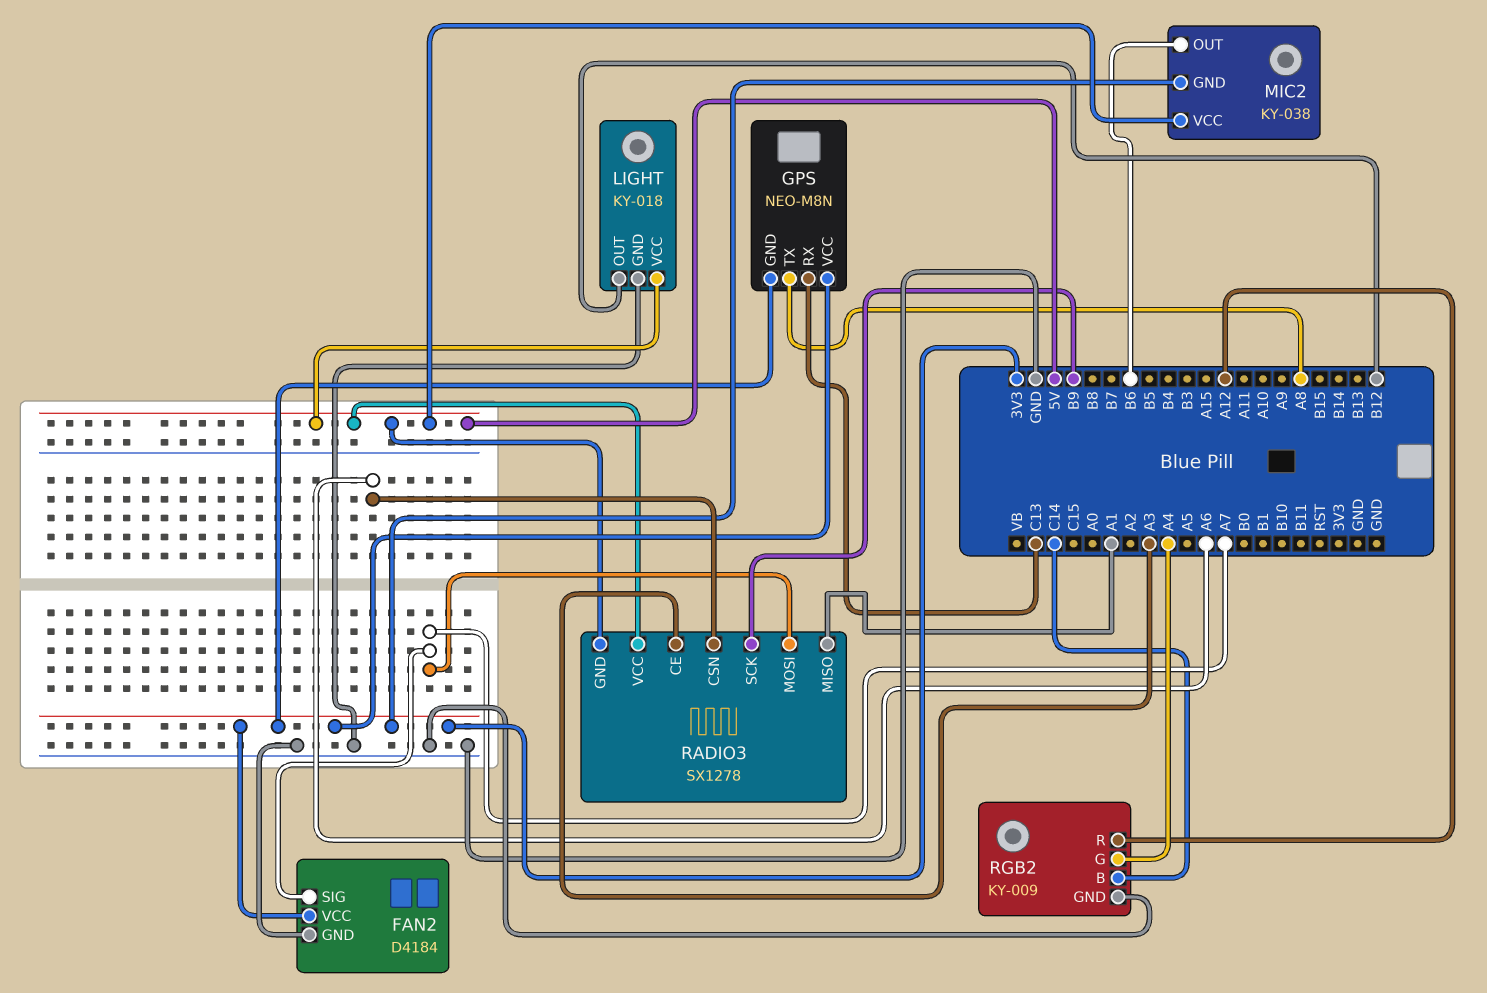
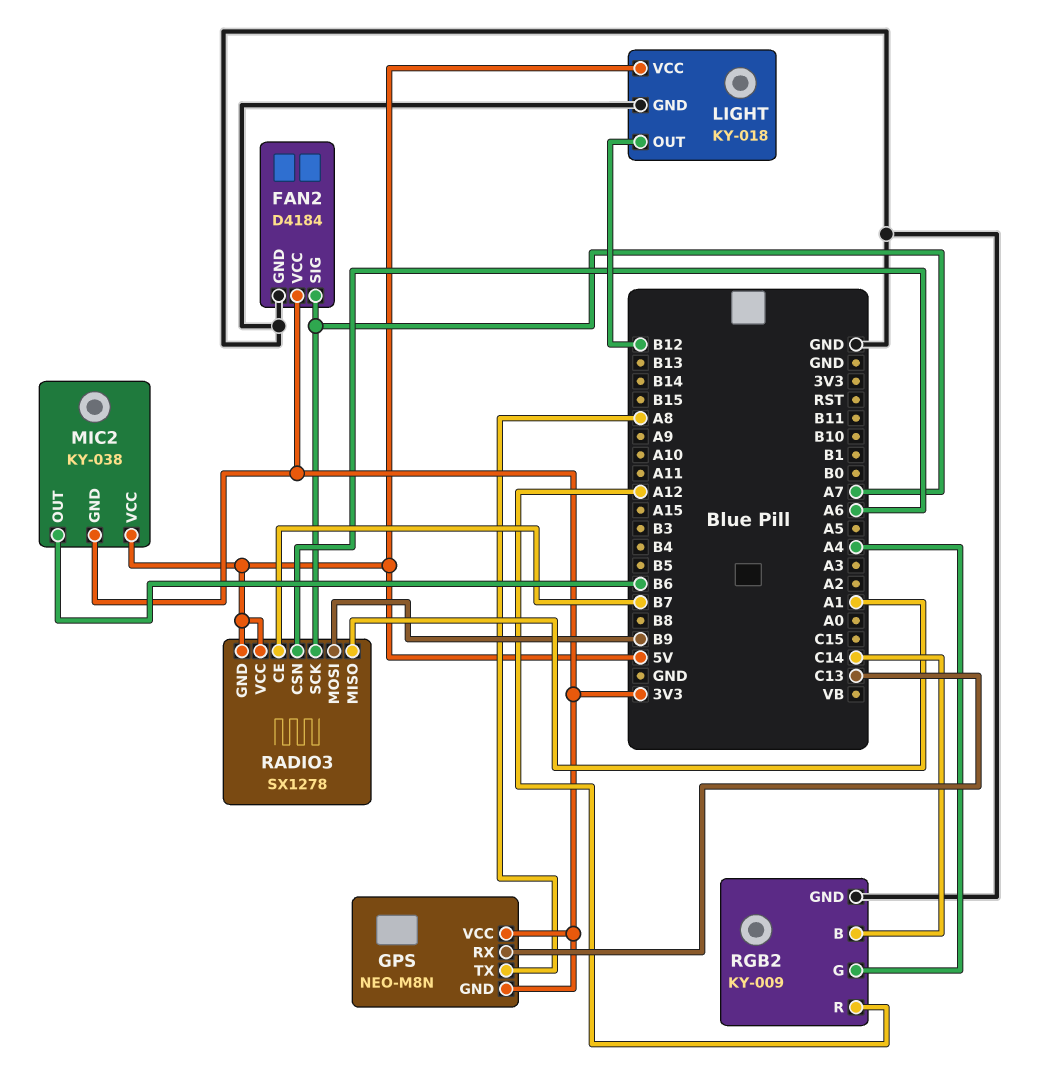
RADIO3 pin CE: A3 -> B7
RADIO3 pin MOSI: A7 -> B9
RADIO3 pin SCK: B9 -> A7

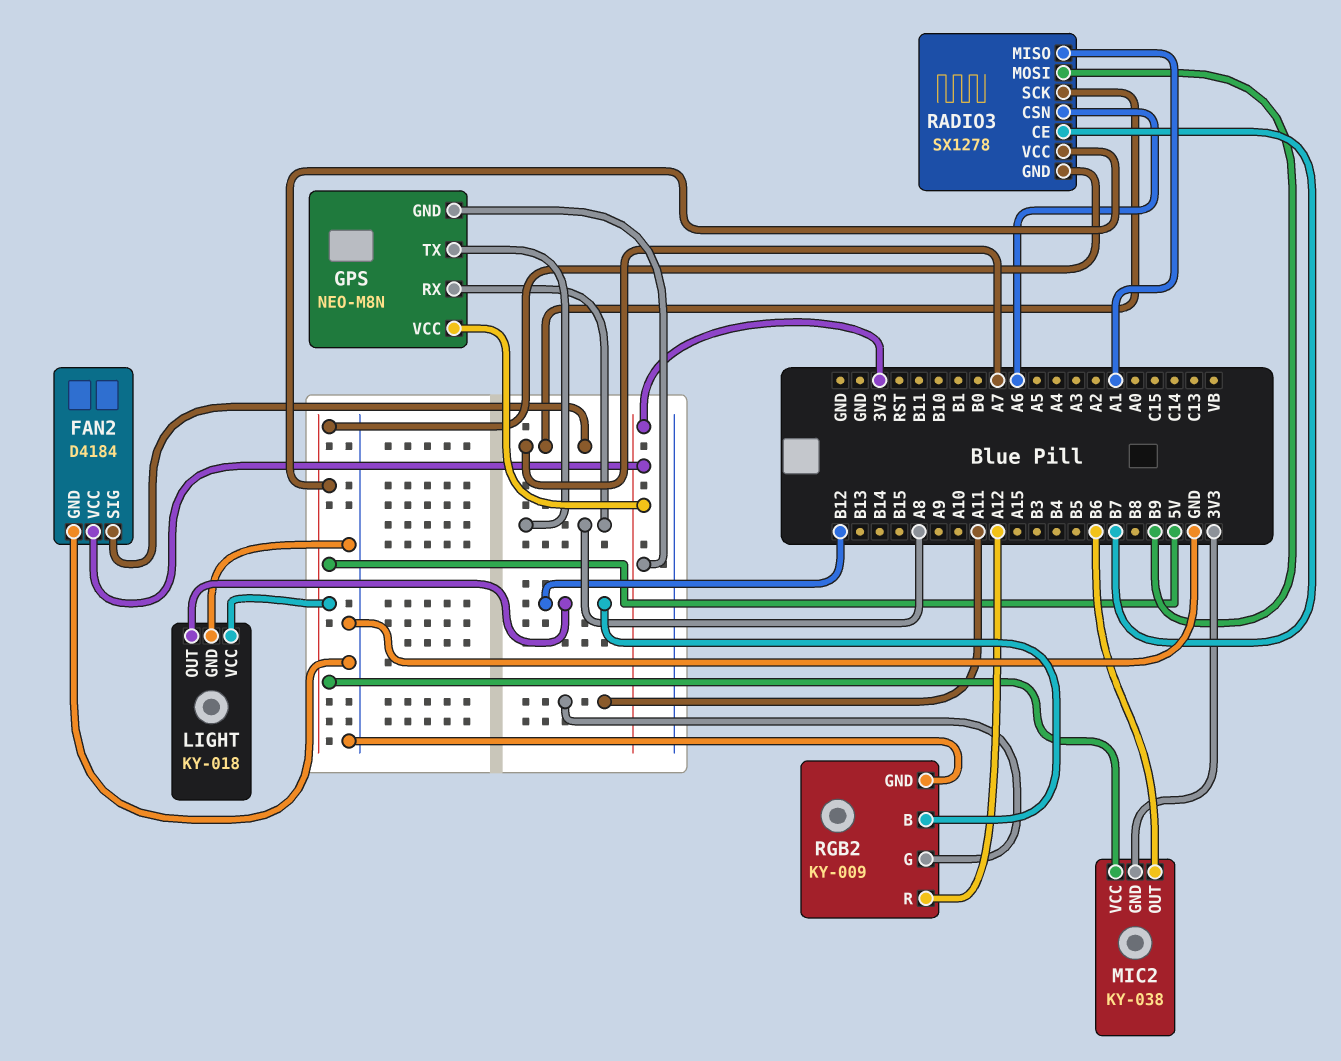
GPS pin RX: C13 -> A8
RGB2 pin B: C14 -> B12
RGB2 pin G: A4 -> A11

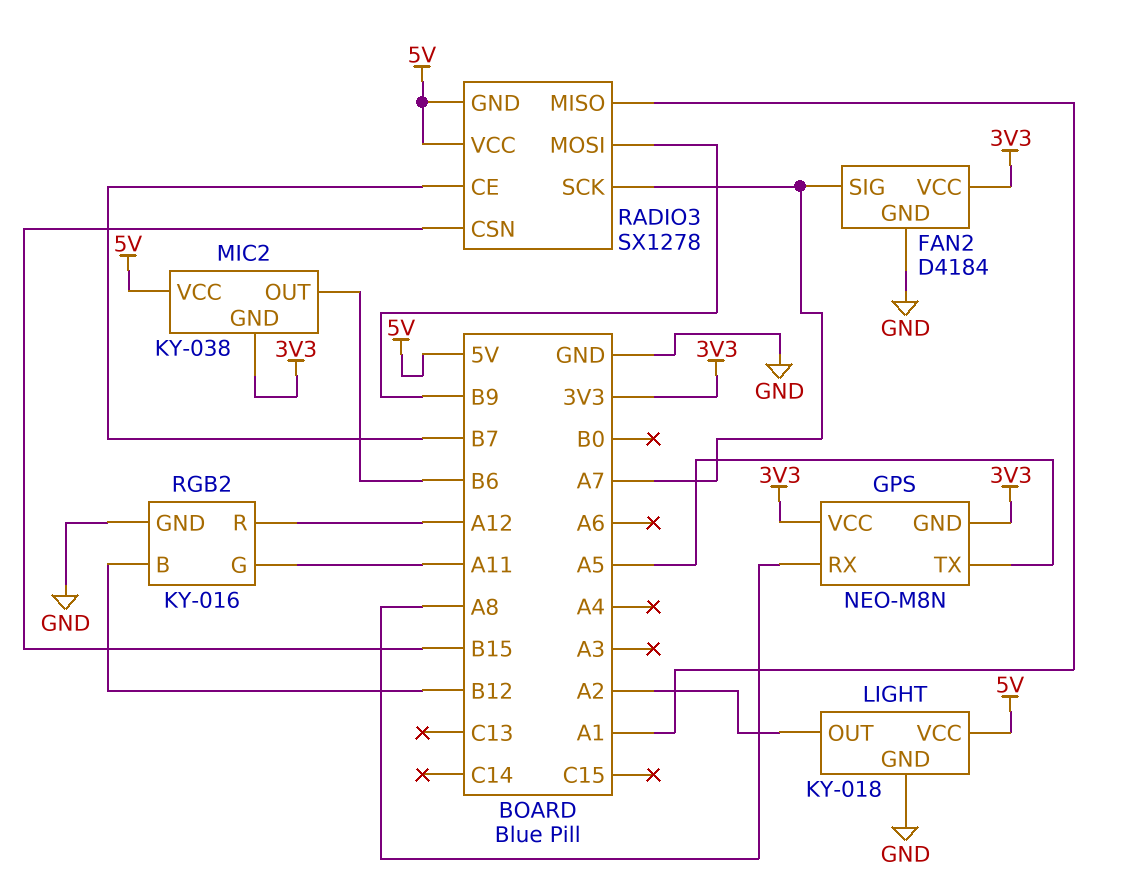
GPS pin TX: A8 -> A5
LIGHT pin OUT: B12 -> A2
RADIO3 pin CSN: A6 -> B15
RGB2: KY-009 -> KY-016

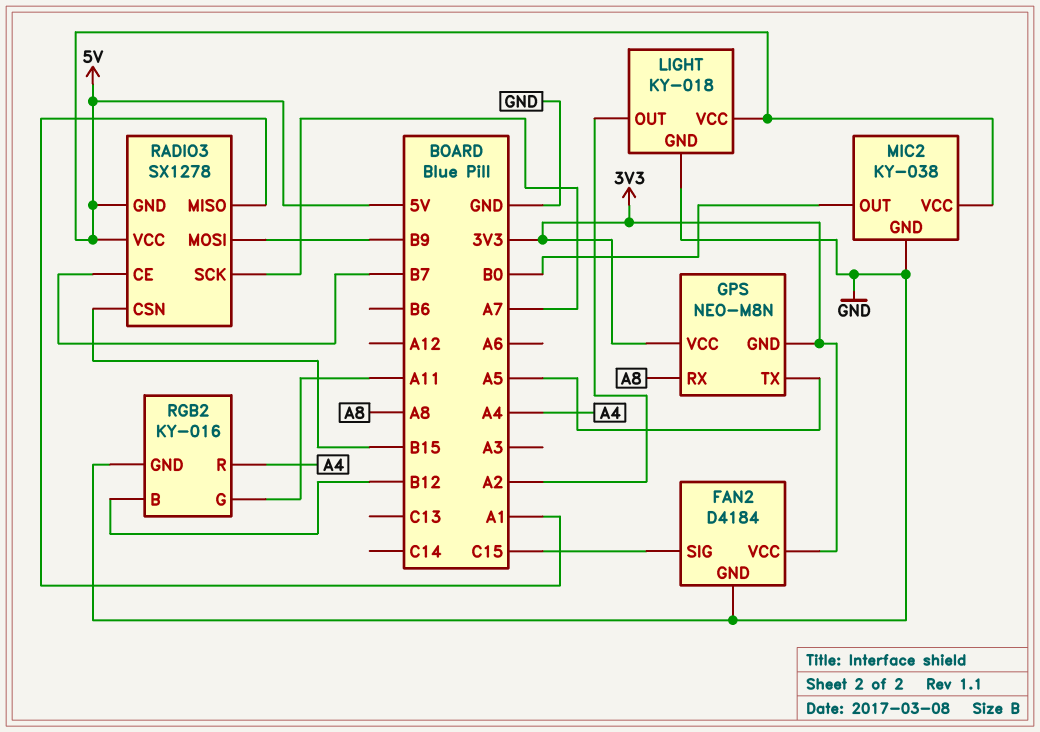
FAN2 pin SIG: A7 -> C15
MIC2 pin GND: 3V3 -> GND
MIC2 pin OUT: B6 -> B0
RGB2 pin R: A12 -> A4

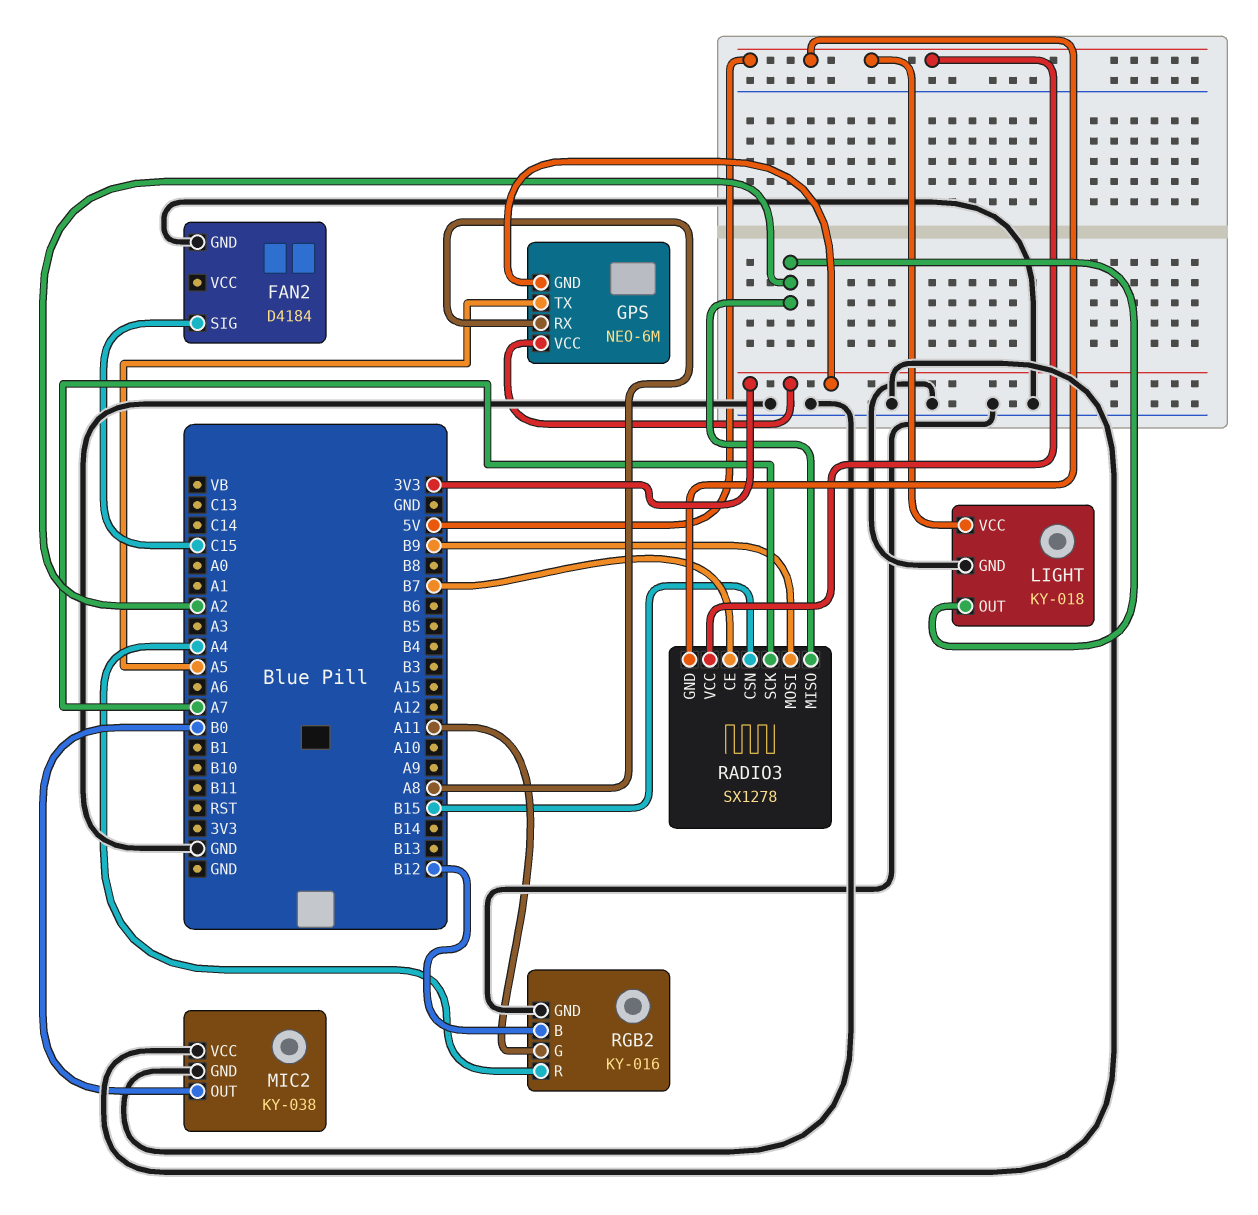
FAN2 pin VCC: 3V3 -> none
GPS: NEO-M8N -> NEO-6M
MIC2 pin VCC: 5V -> GND
RADIO3 pin MISO: A1 -> A2

